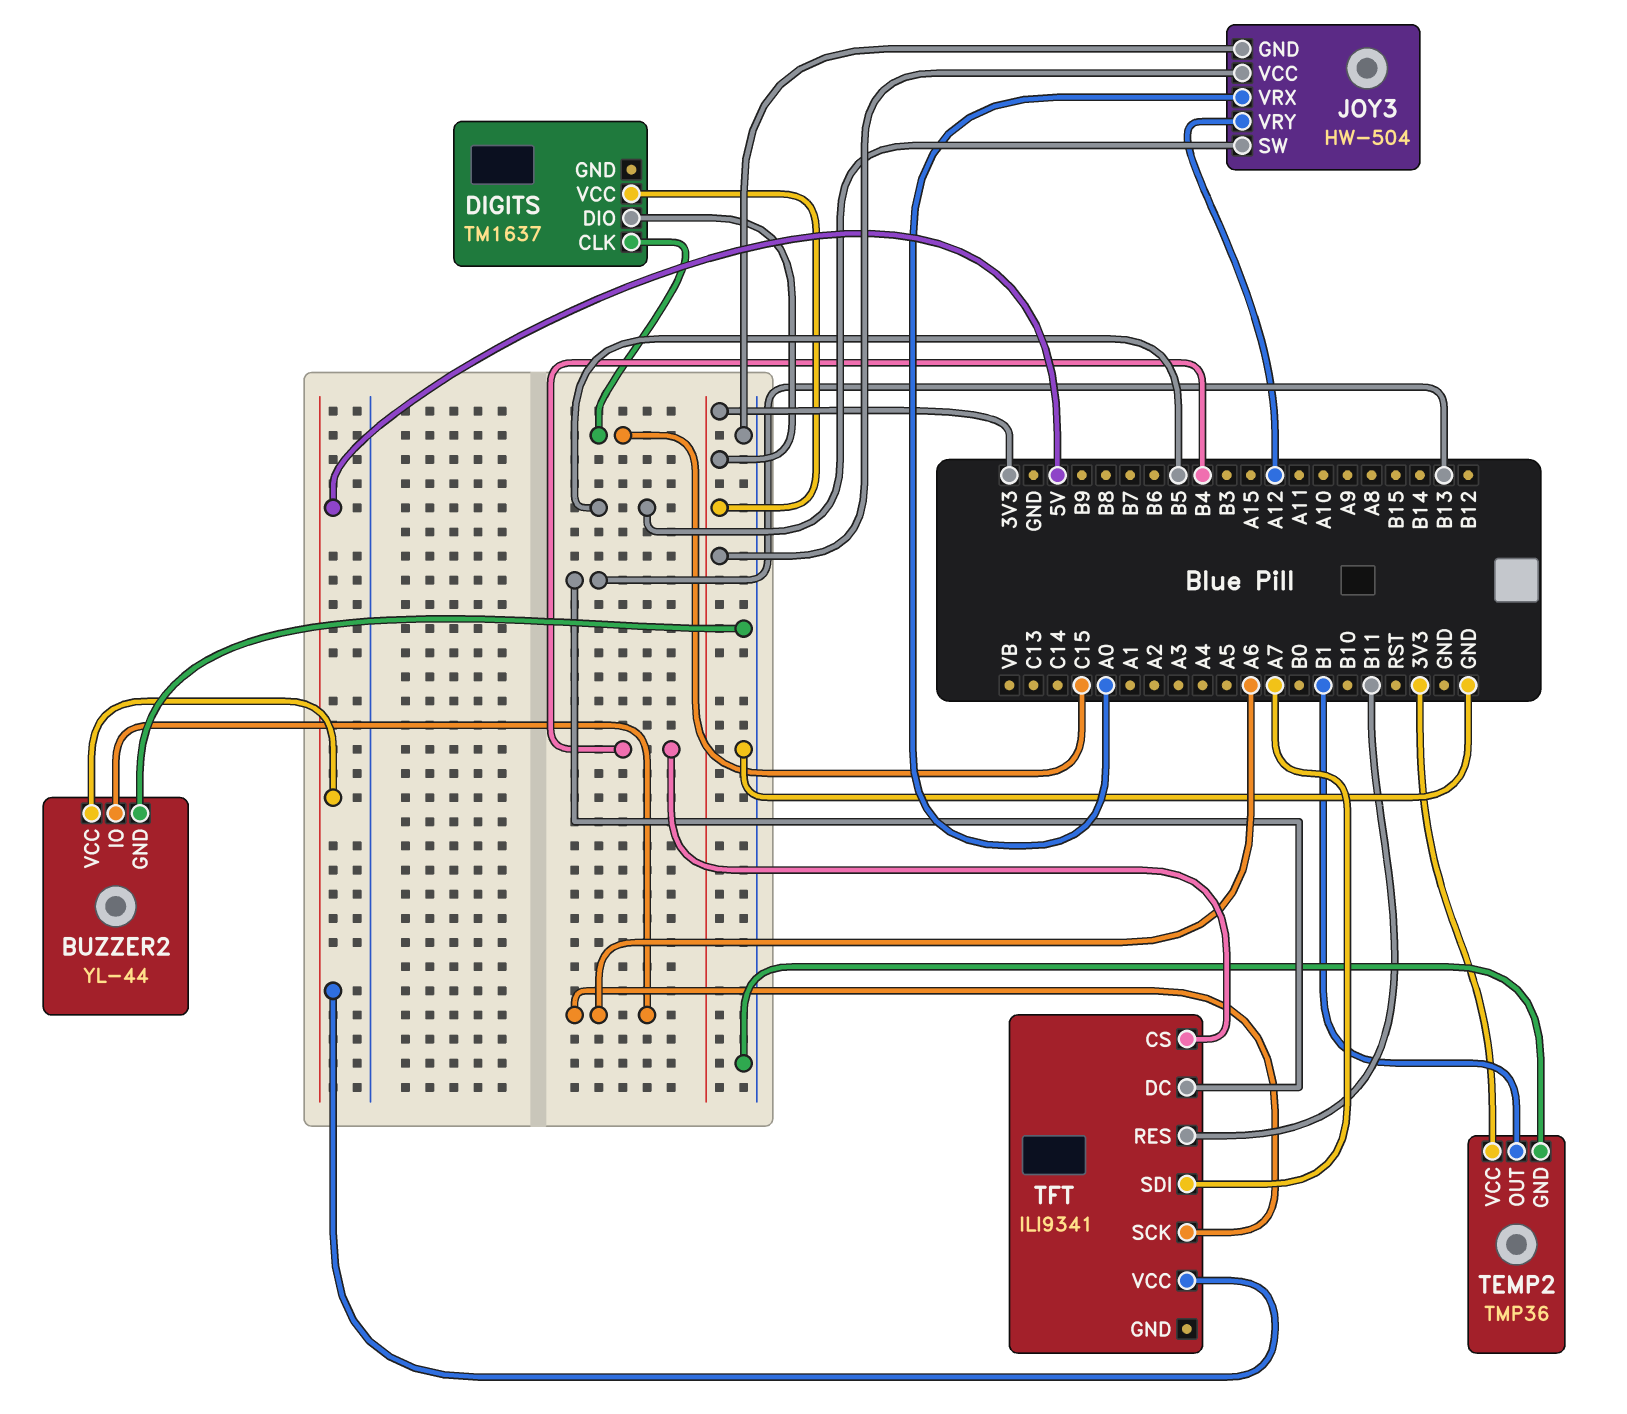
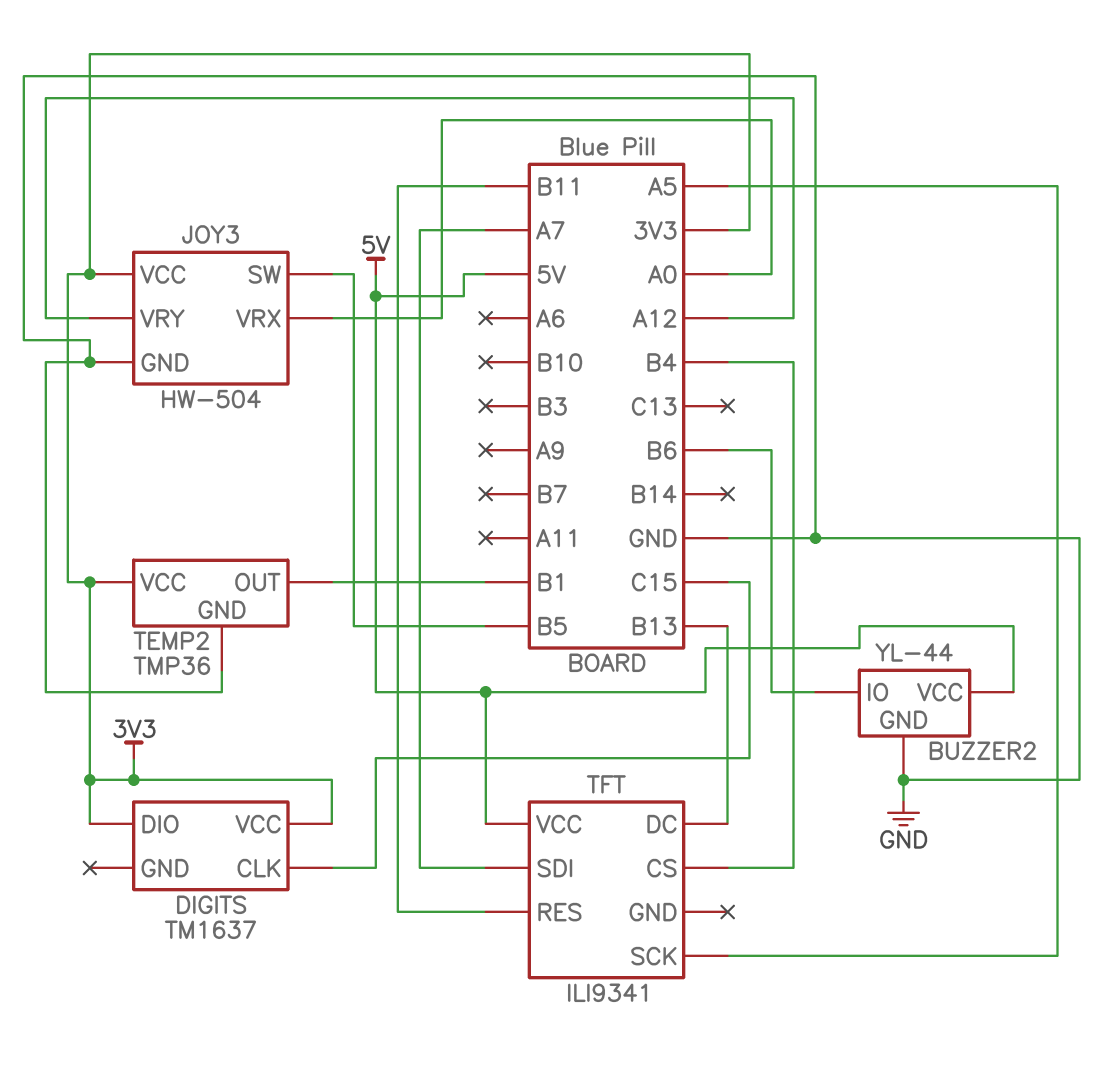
BUZZER2 pin IO: A6 -> B6
TFT pin SCK: A6 -> A5

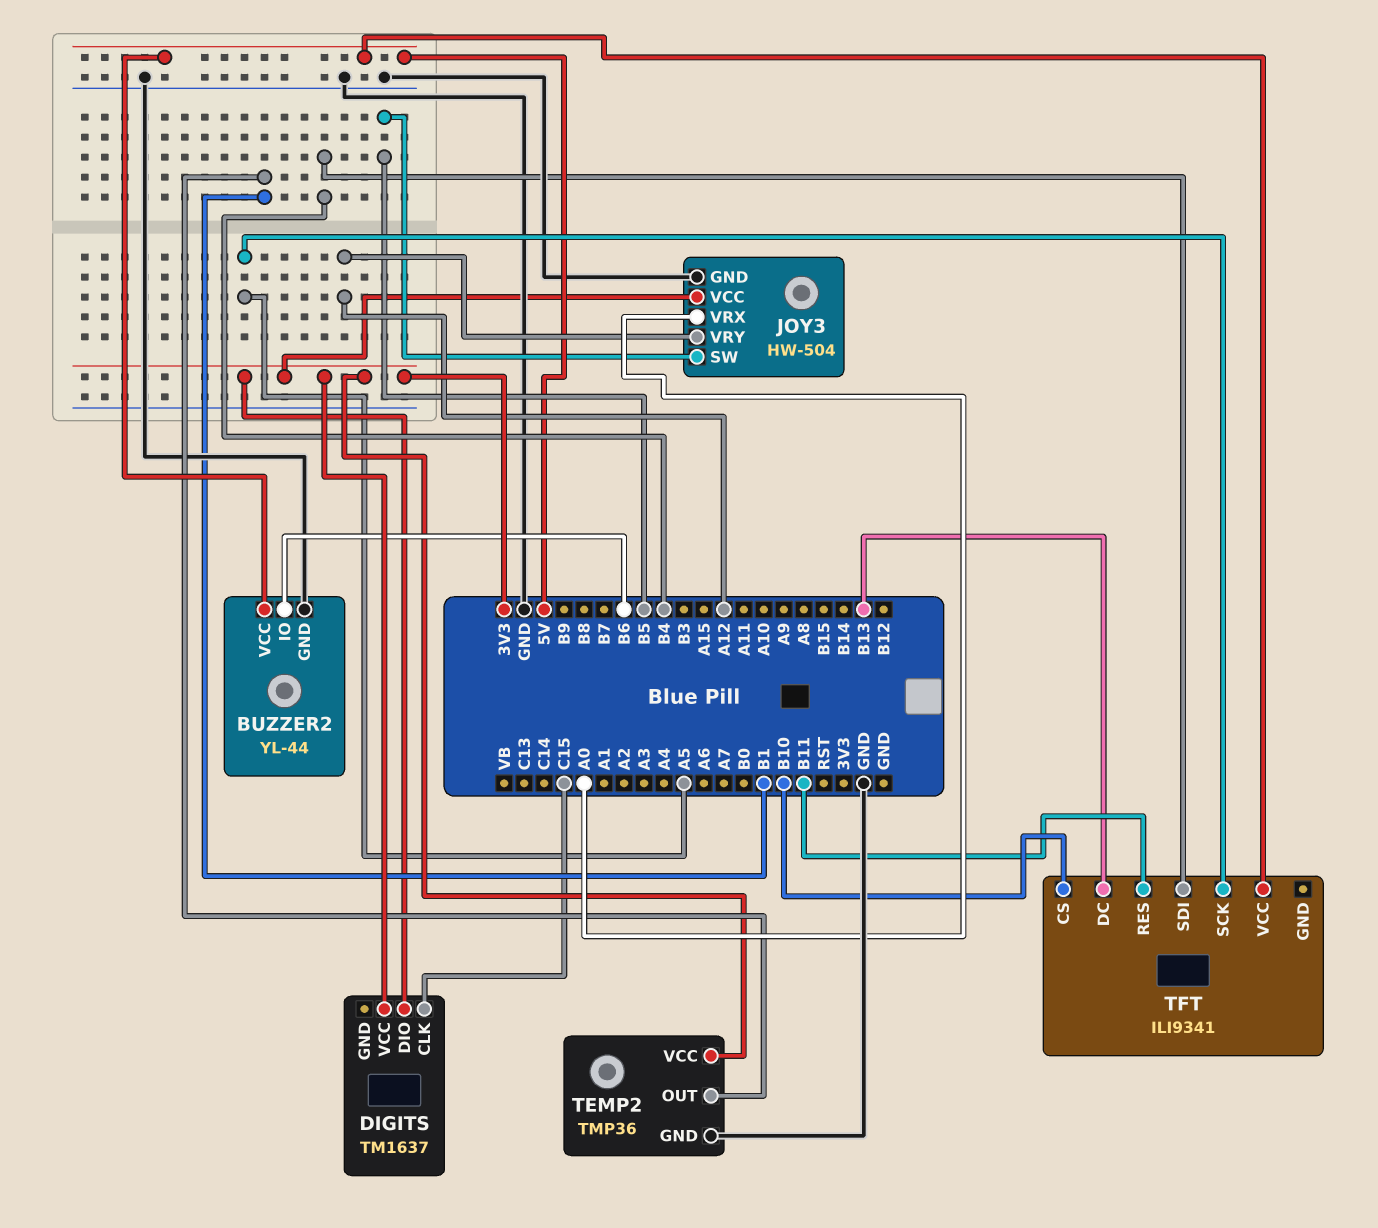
TFT pin CS: B4 -> B10
TFT pin SDI: A7 -> B4

